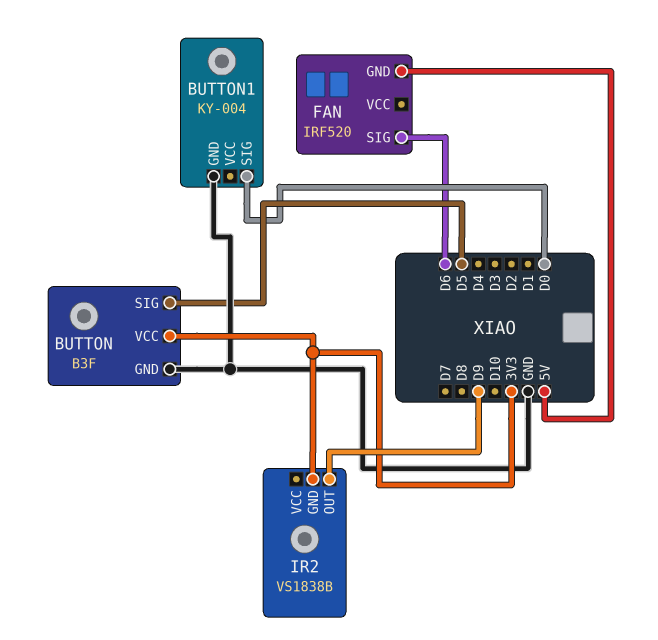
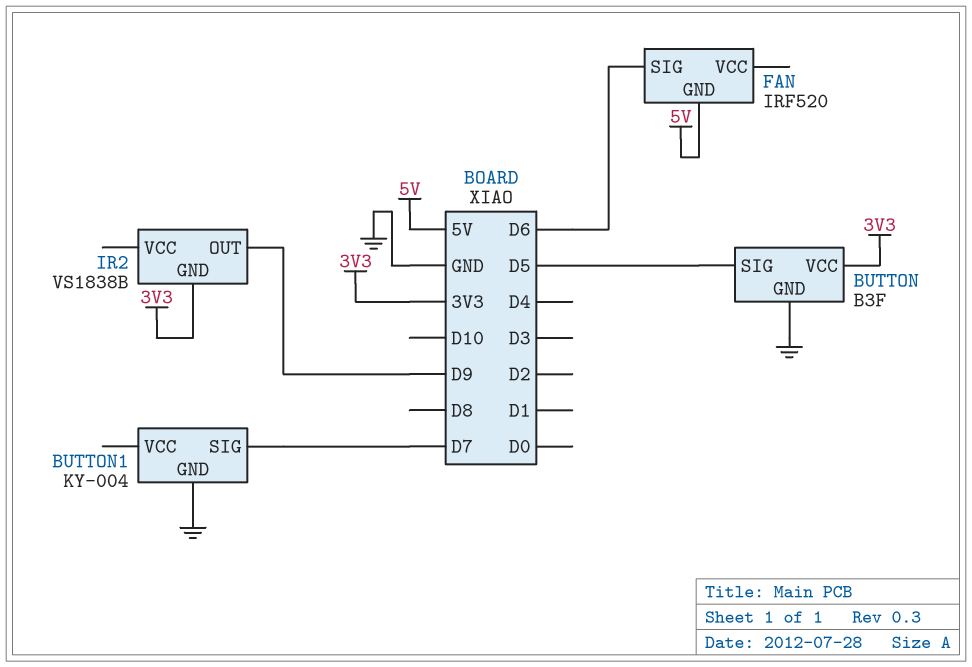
BUTTON1 pin SIG: D0 -> D7

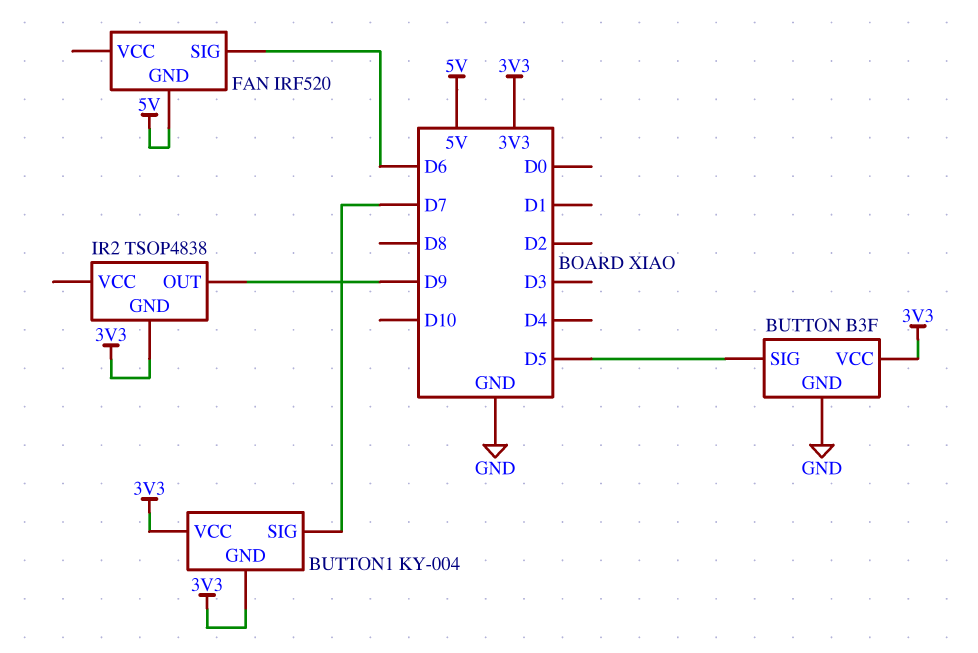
BUTTON1 pin GND: GND -> 3V3
BUTTON1 pin VCC: none -> 3V3
IR2: VS1838B -> TSOP4838

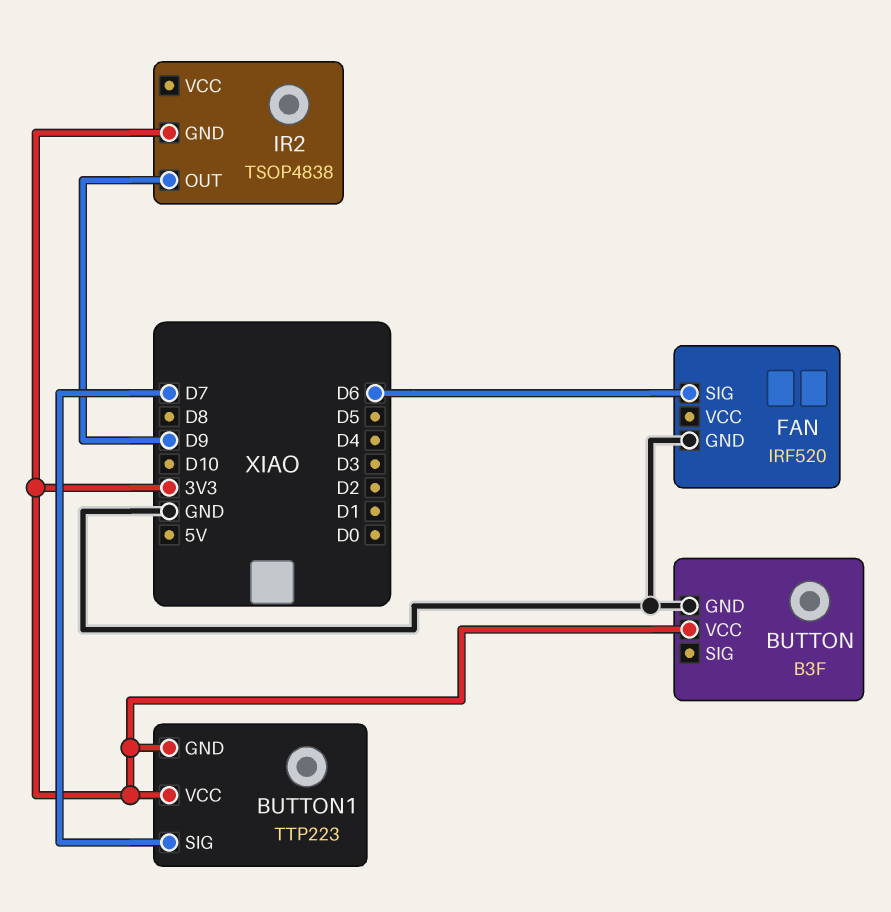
BUTTON pin SIG: D5 -> none
BUTTON1: KY-004 -> TTP223
FAN pin GND: 5V -> GND

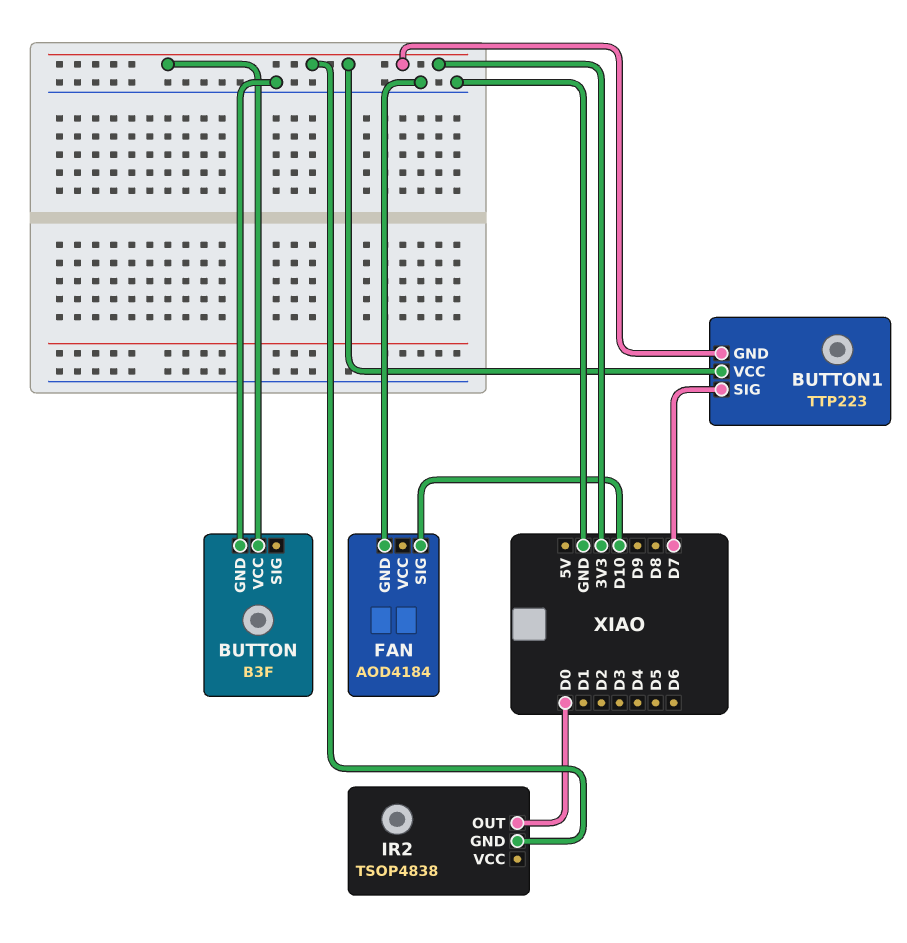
FAN: IRF520 -> AOD4184
FAN pin SIG: D6 -> D10
IR2 pin OUT: D9 -> D0

